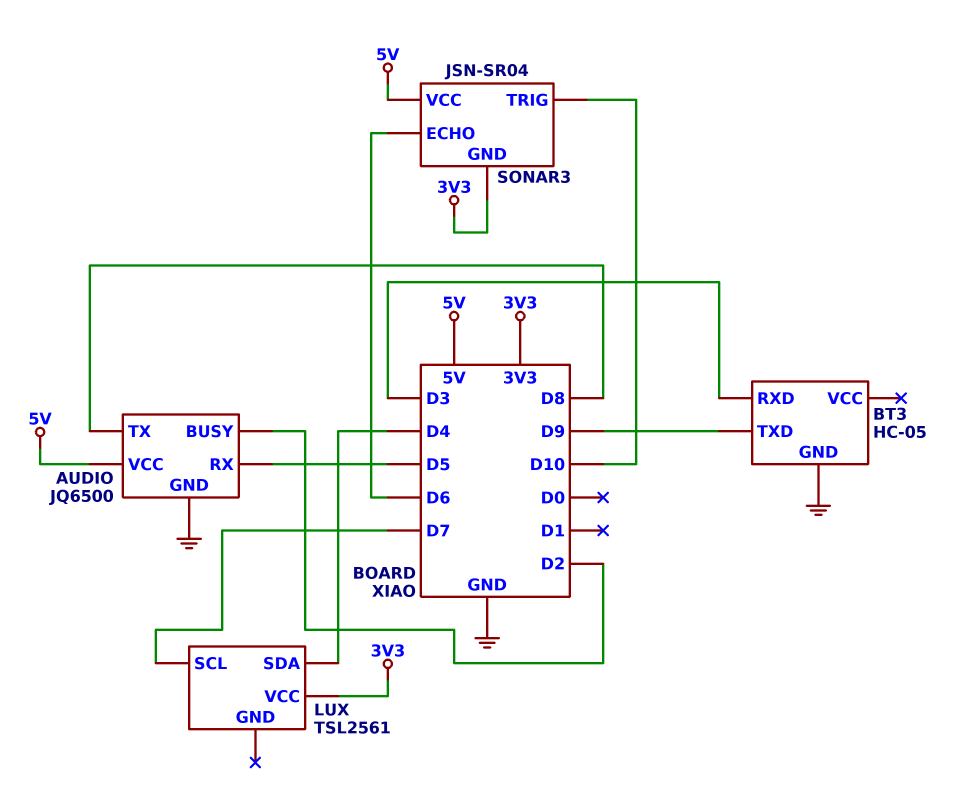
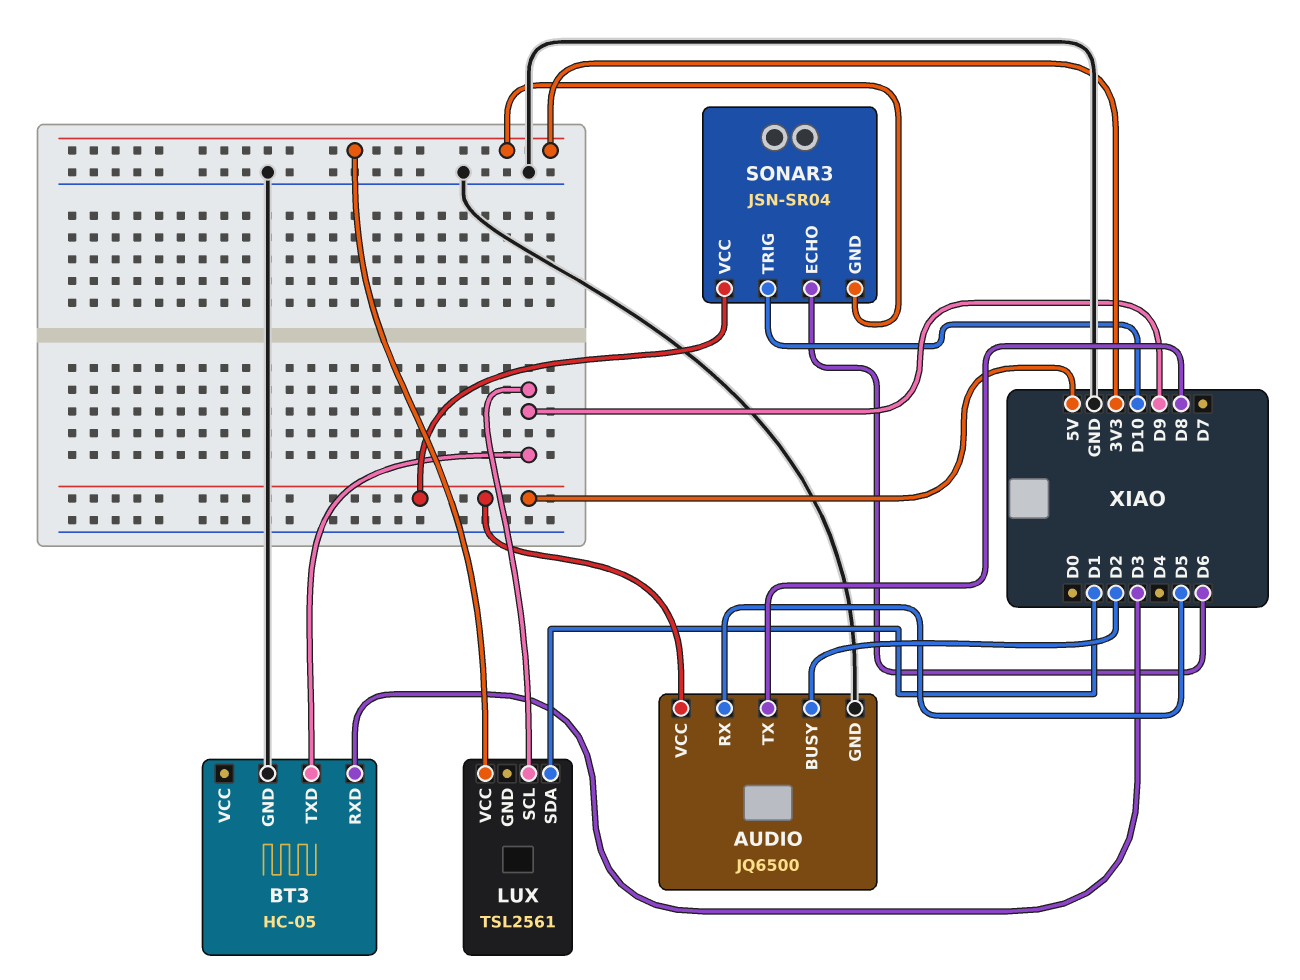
LUX pin SCL: D7 -> D9
LUX pin SDA: D4 -> D1

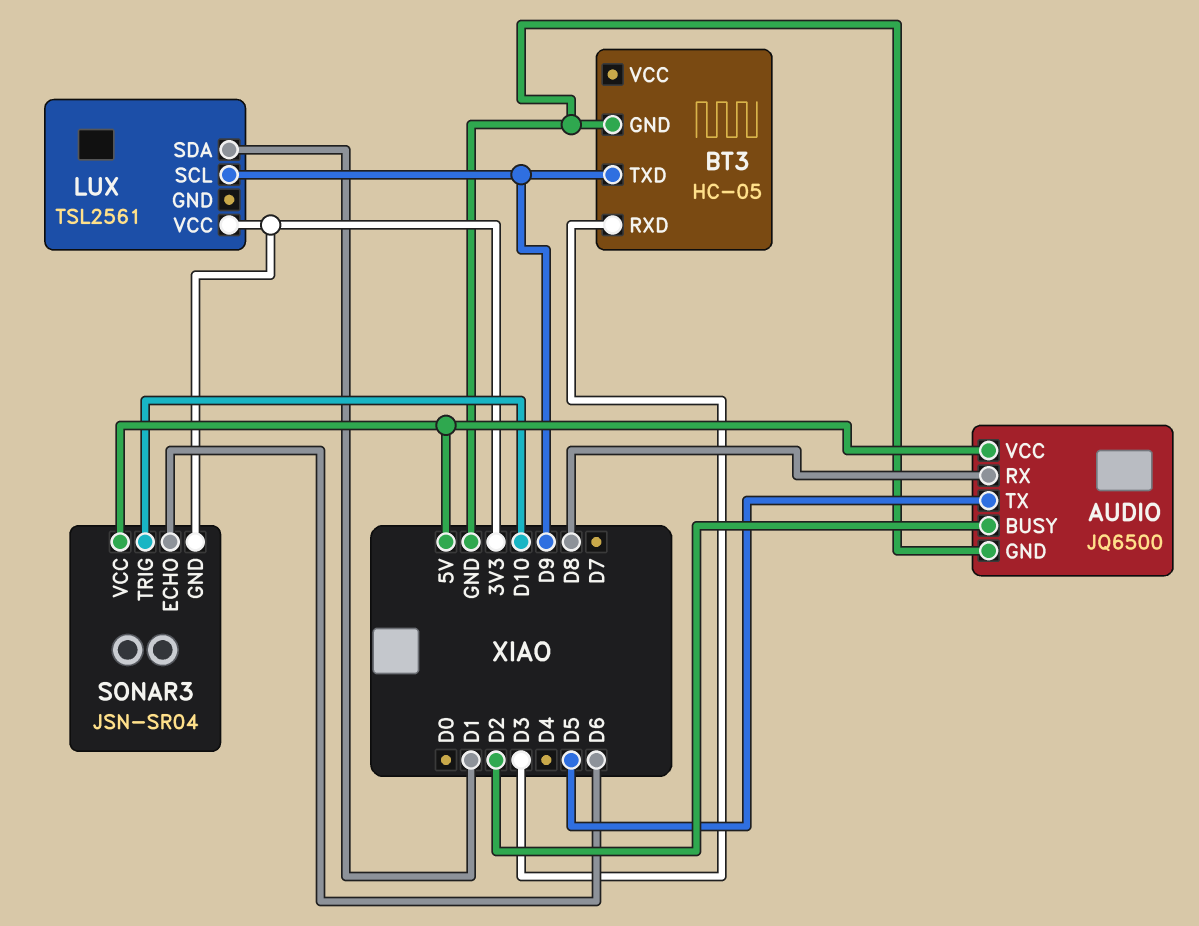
AUDIO pin RX: D5 -> D8
AUDIO pin TX: D8 -> D5

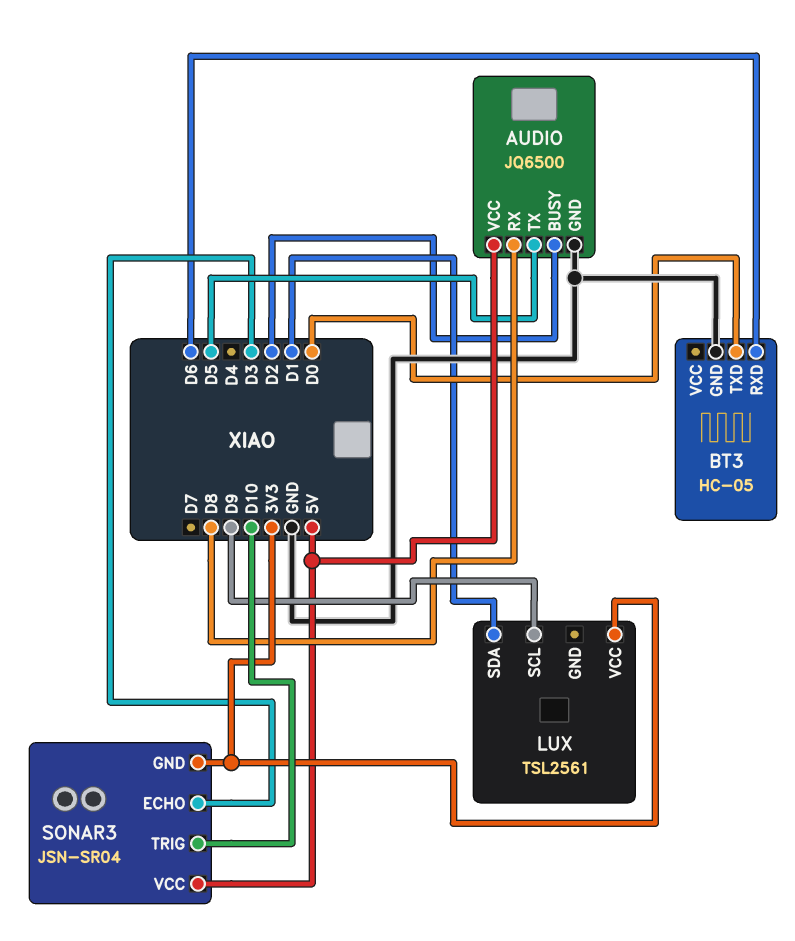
BT3 pin RXD: D3 -> D6
BT3 pin TXD: D9 -> D0
SONAR3 pin ECHO: D6 -> D3

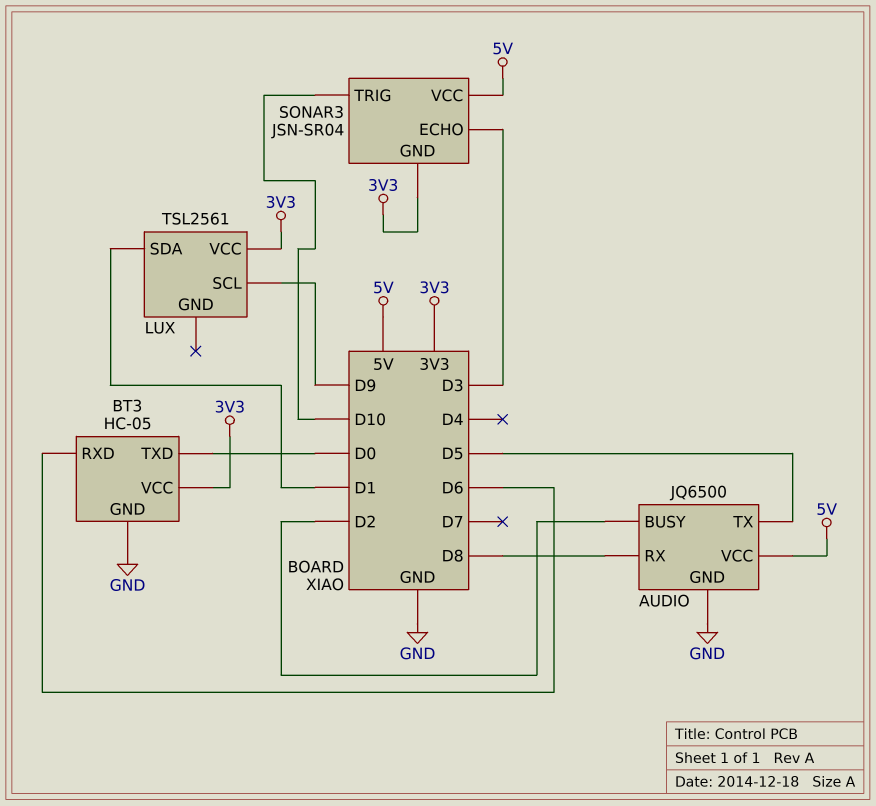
BT3 pin VCC: none -> 3V3

